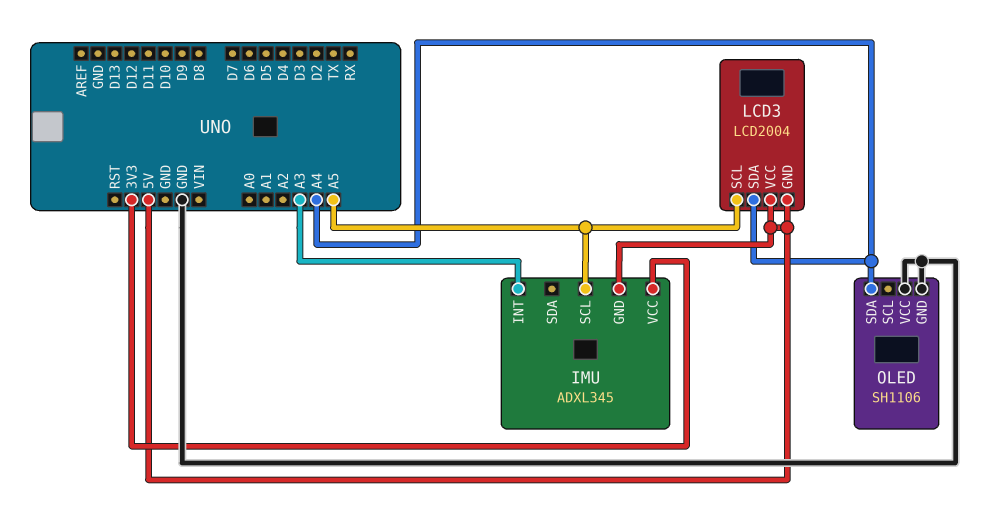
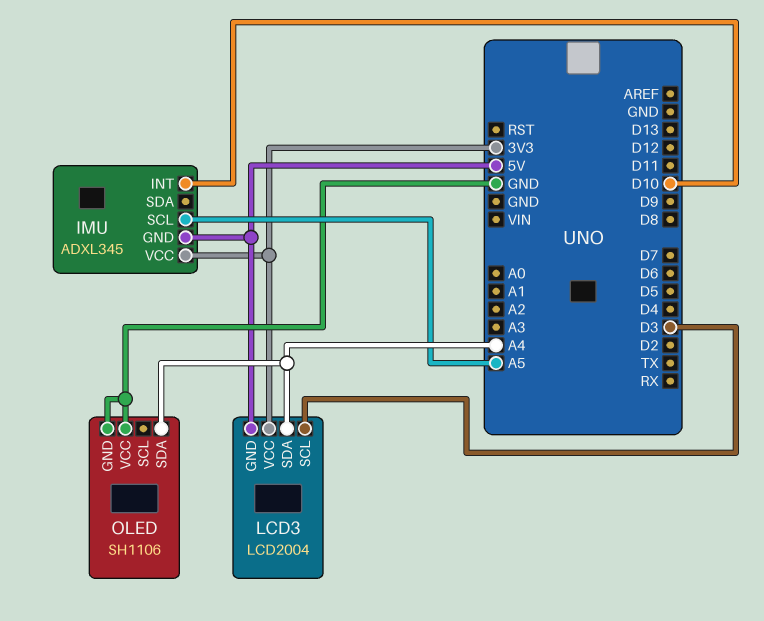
IMU pin INT: A3 -> D10
LCD3 pin SCL: A5 -> D3
LCD3 pin VCC: 5V -> 3V3

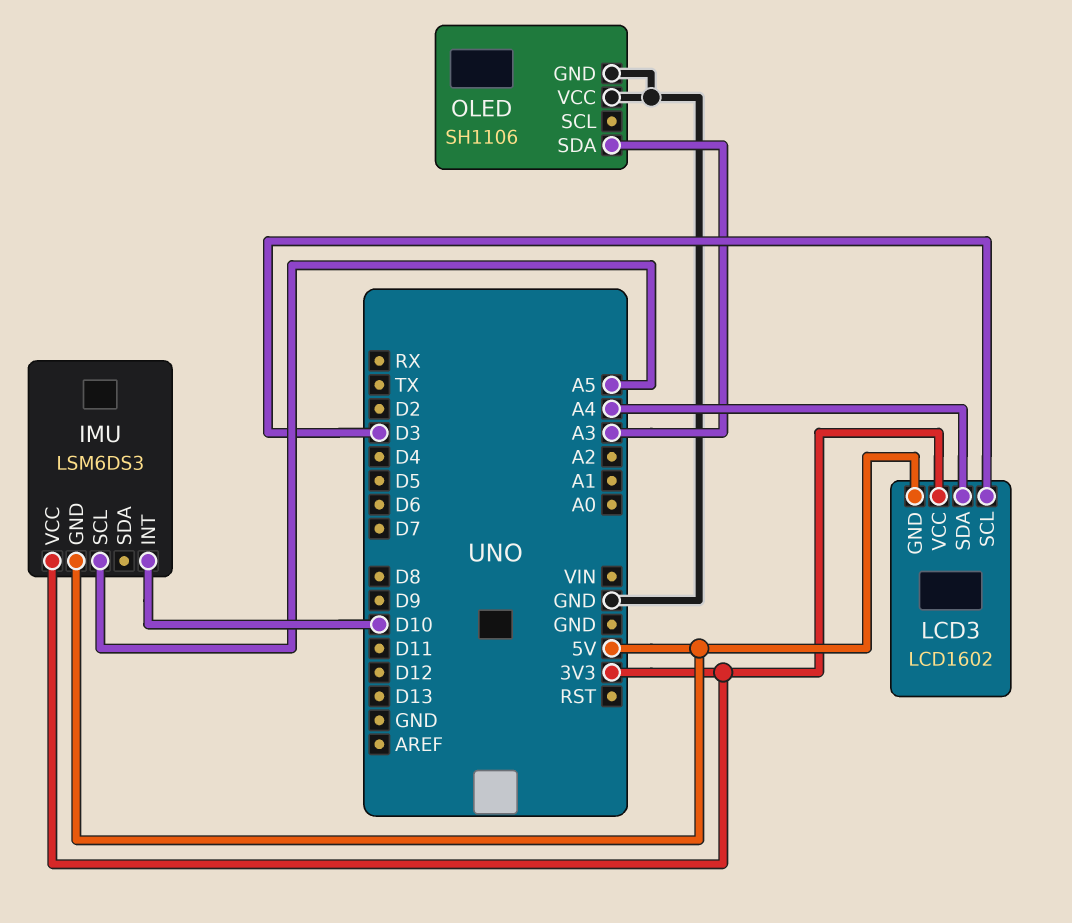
IMU: ADXL345 -> LSM6DS3
LCD3: LCD2004 -> LCD1602
OLED pin SDA: A4 -> A3

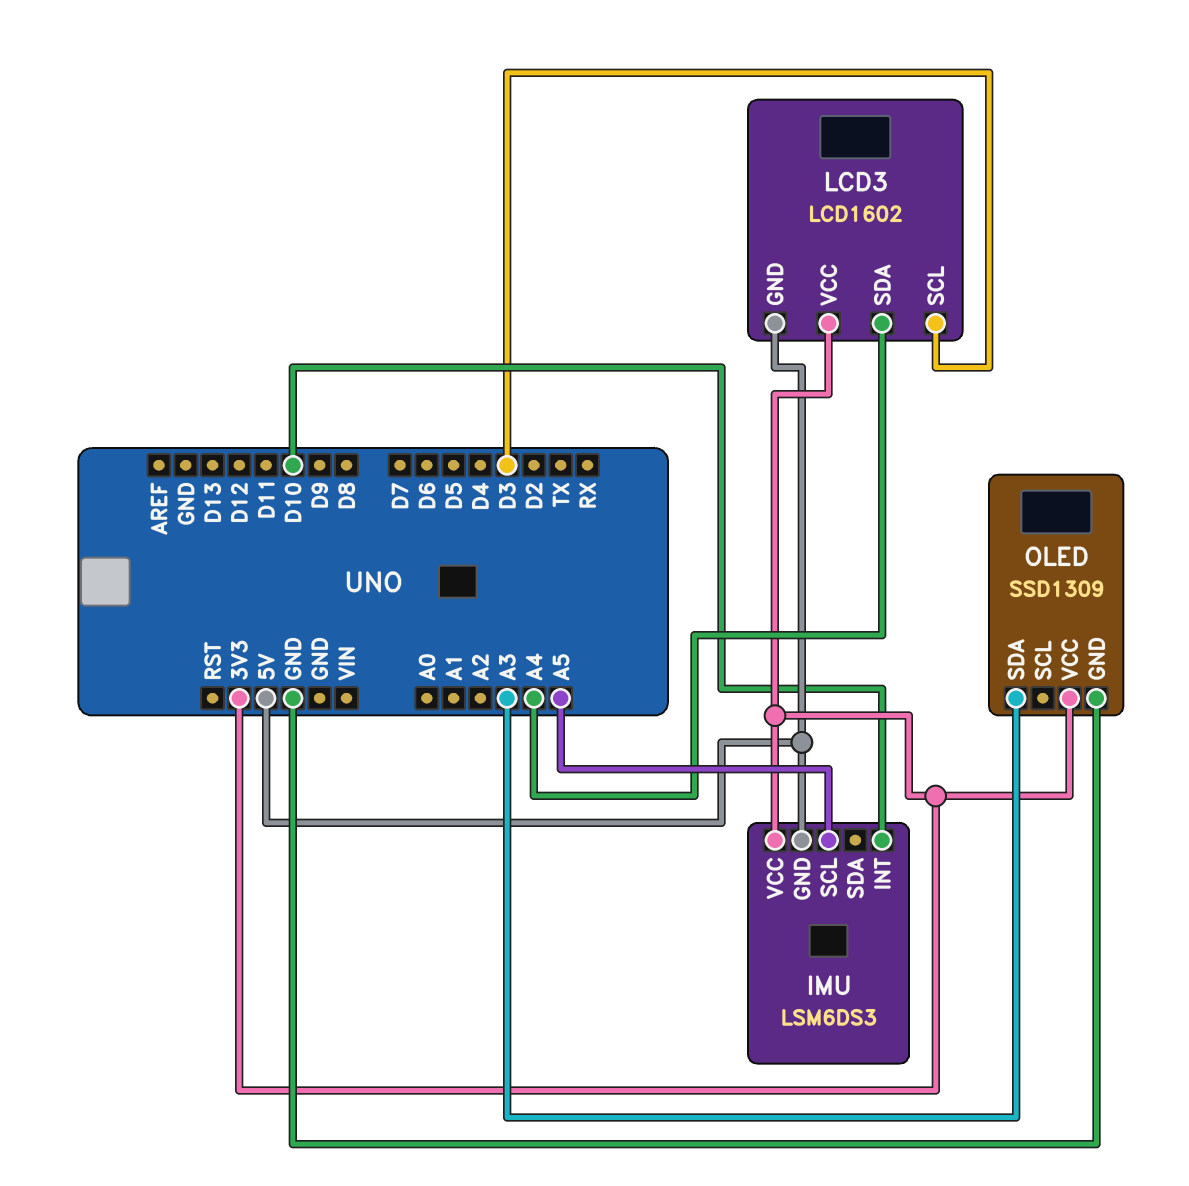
OLED: SH1106 -> SSD1309
OLED pin VCC: GND -> 3V3

